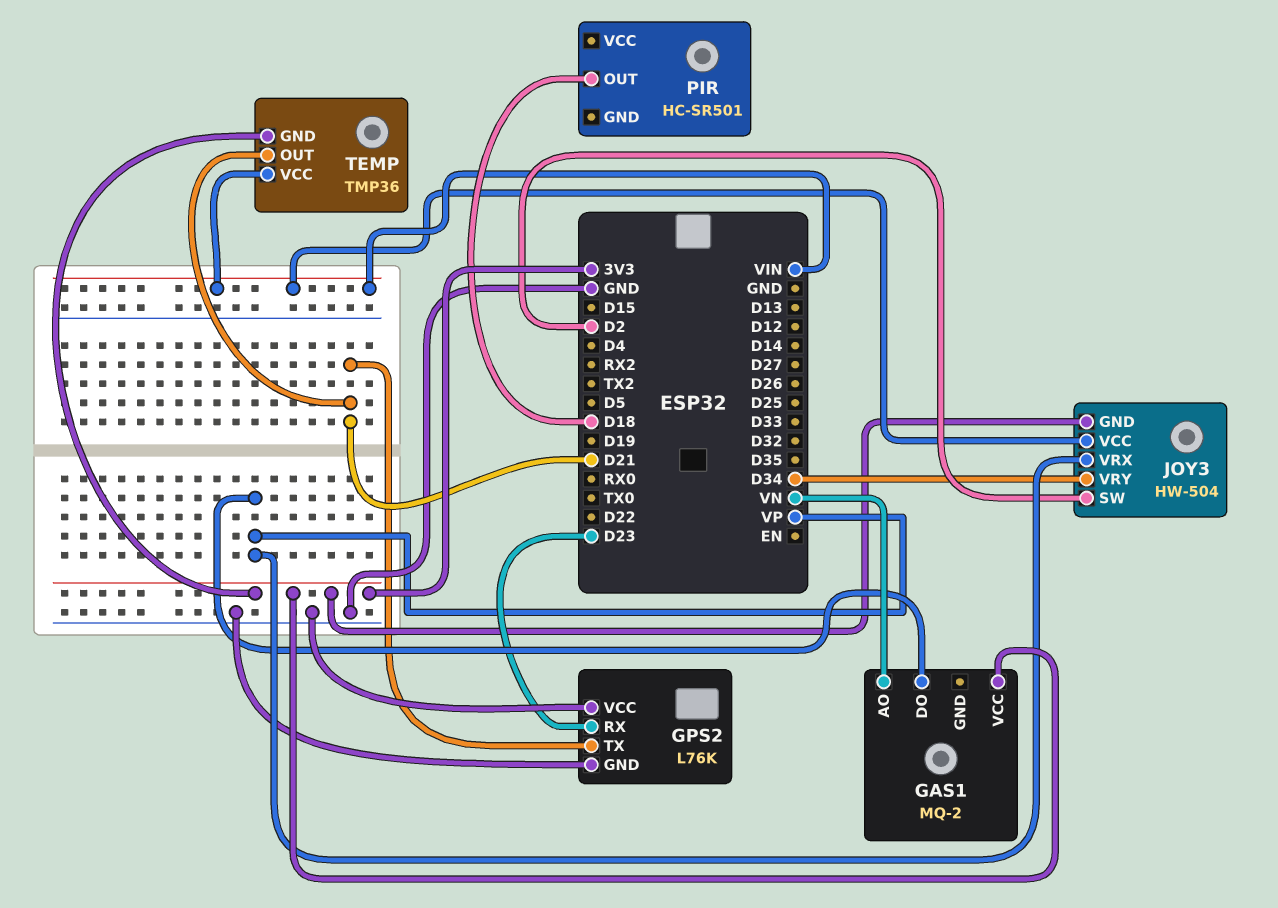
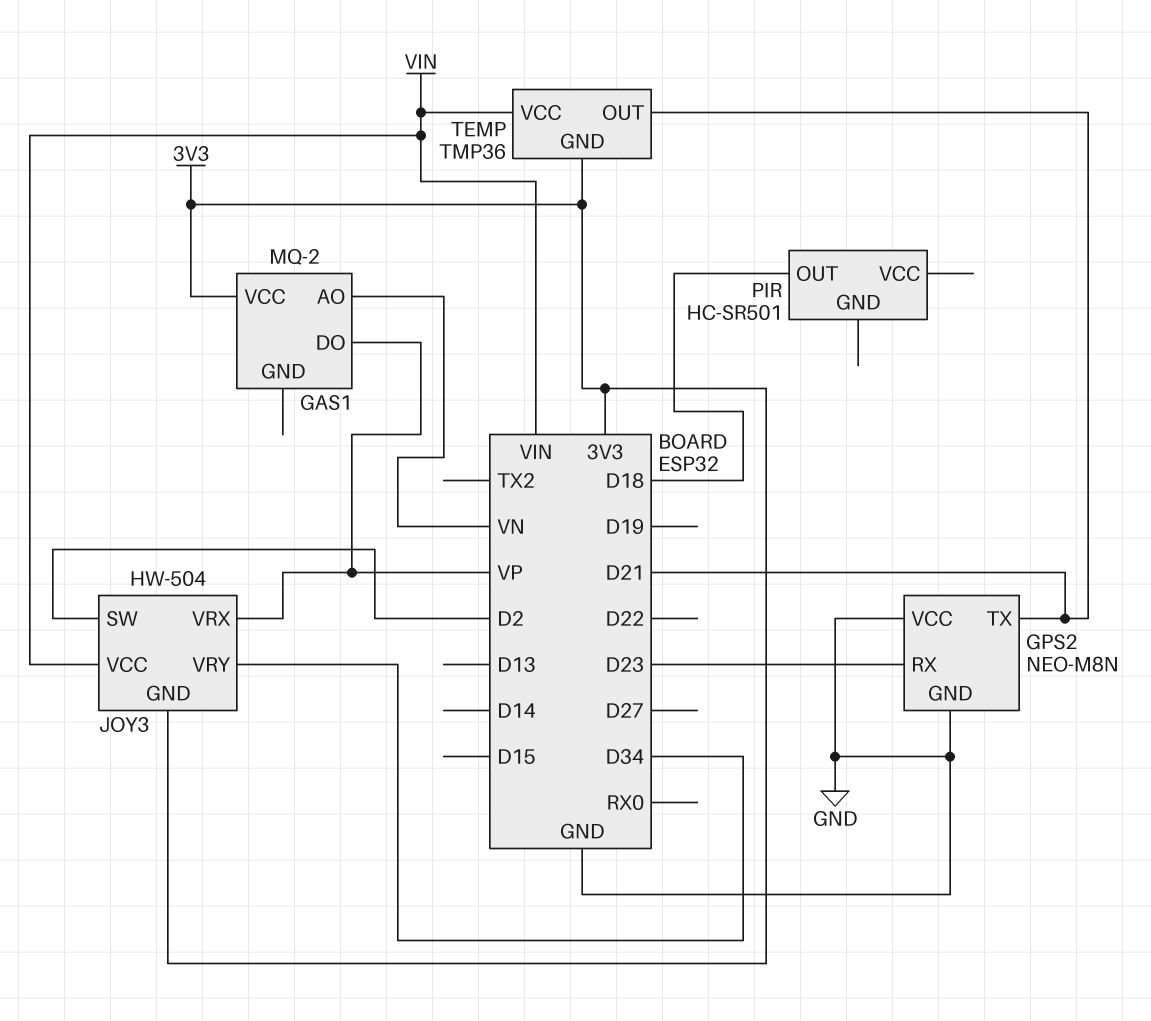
GPS2: L76K -> NEO-M8N

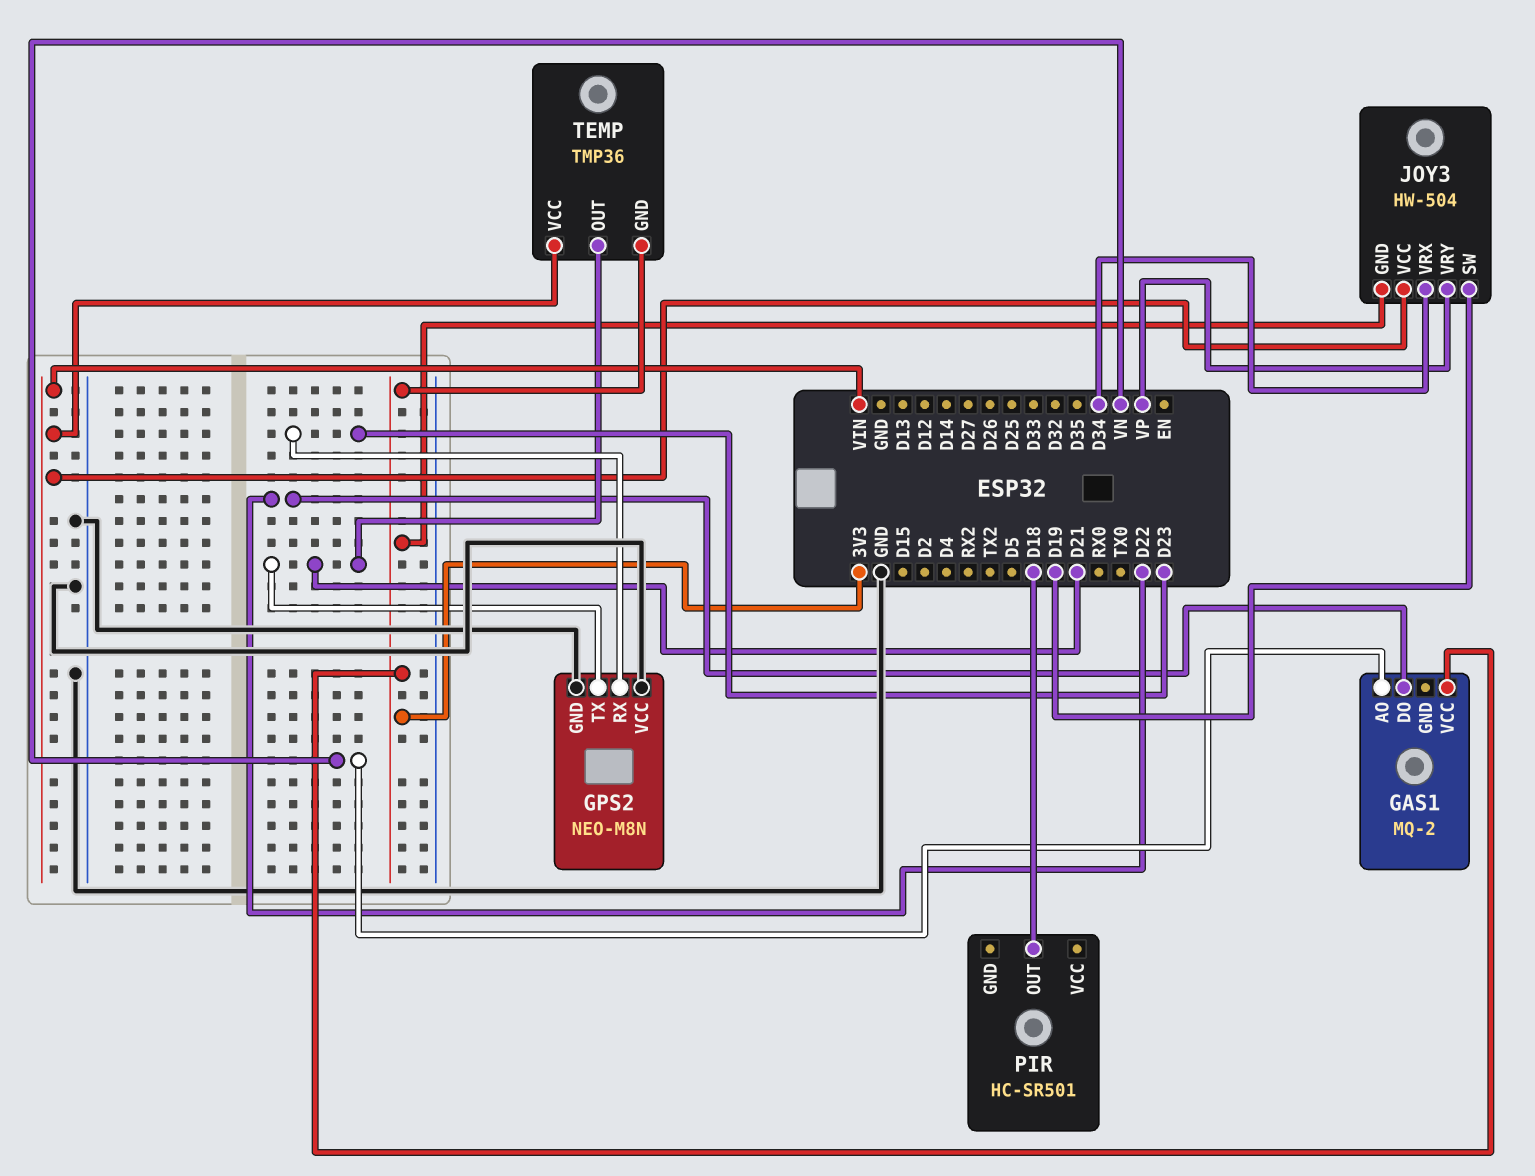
GAS1 pin DO: VP -> D22
JOY3 pin SW: D2 -> D19
JOY3 pin VRX: VP -> D34
JOY3 pin VRY: D34 -> VP

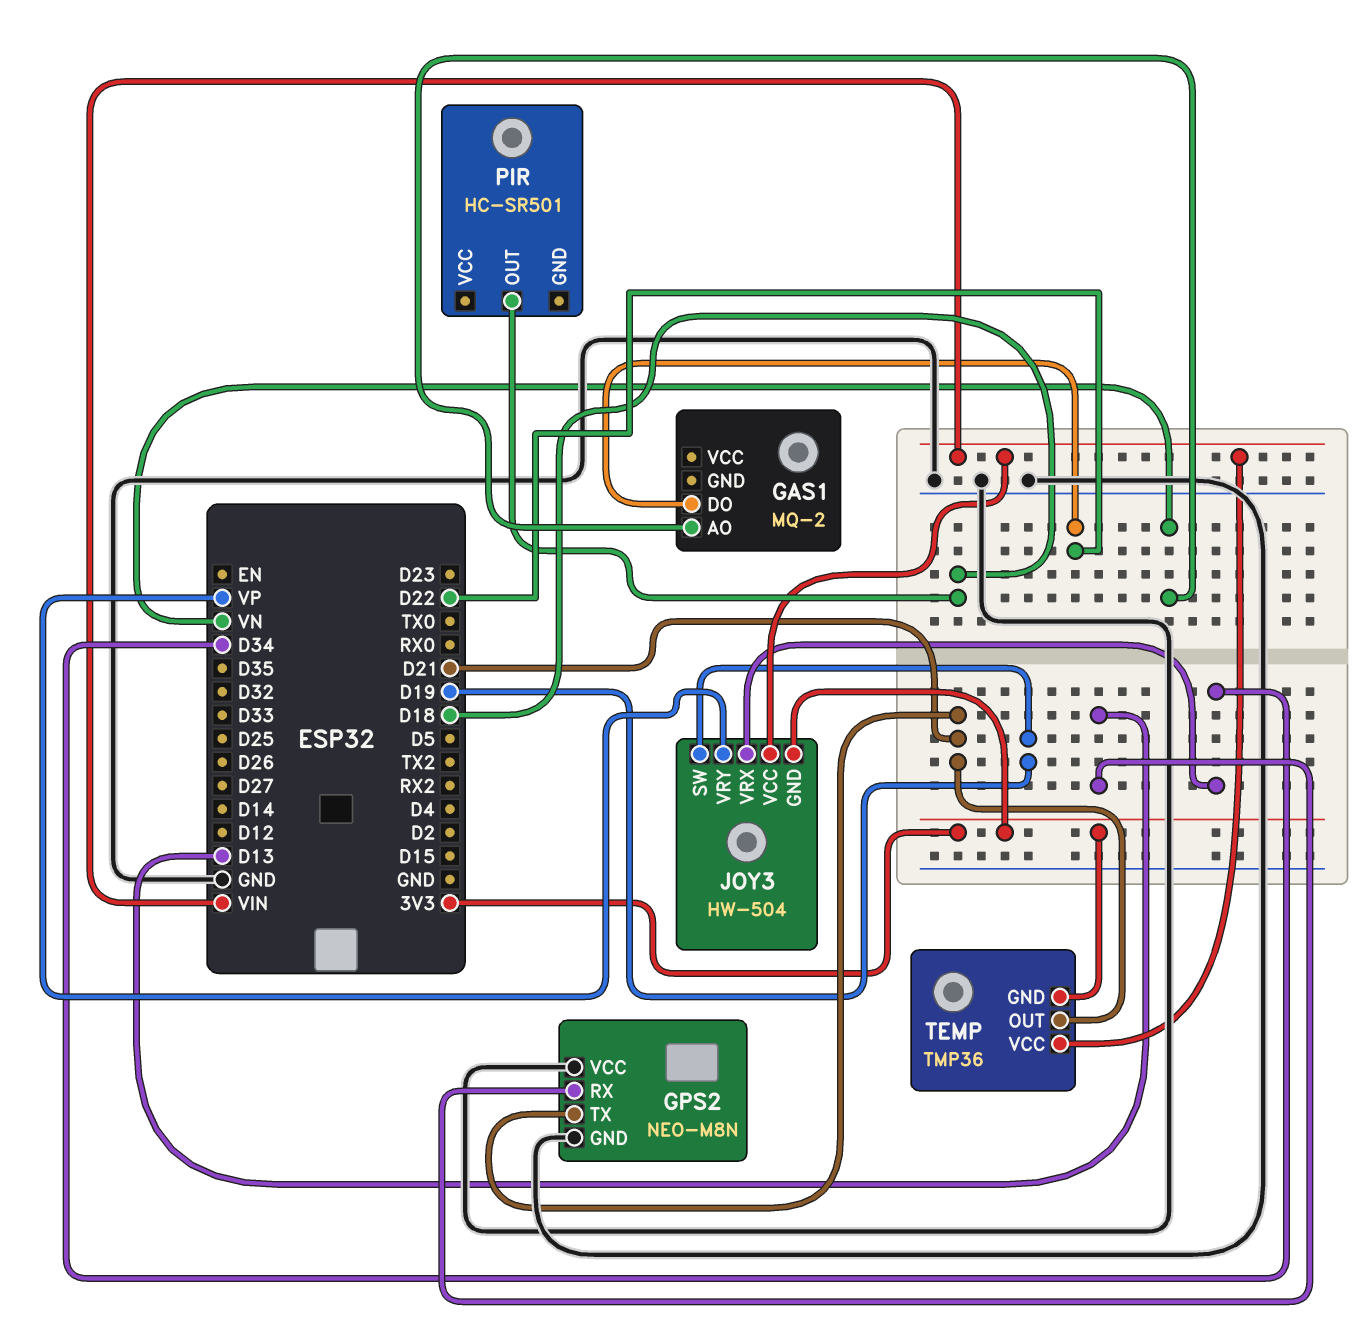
GAS1 pin VCC: 3V3 -> none
GPS2 pin RX: D23 -> D13

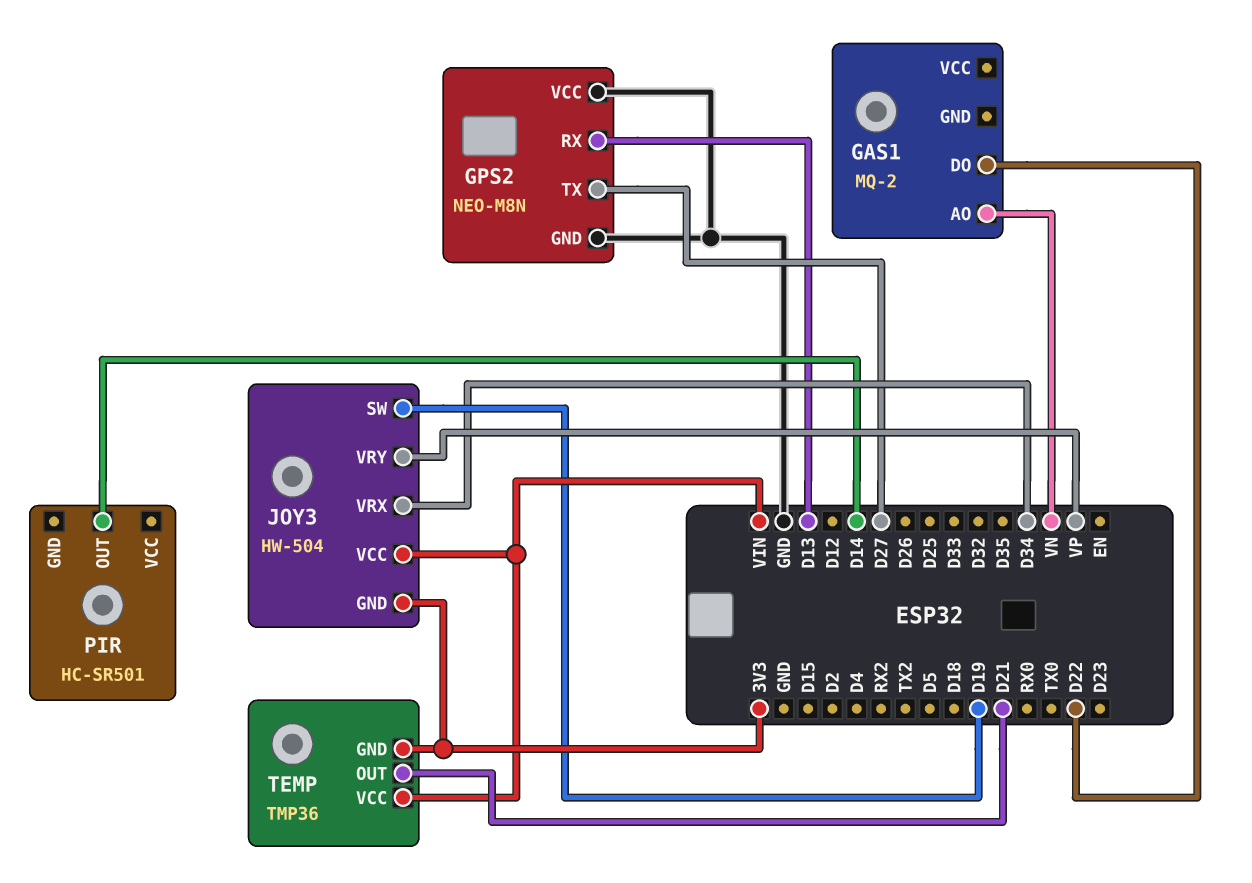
GPS2 pin TX: D21 -> D27
PIR pin OUT: D18 -> D14

